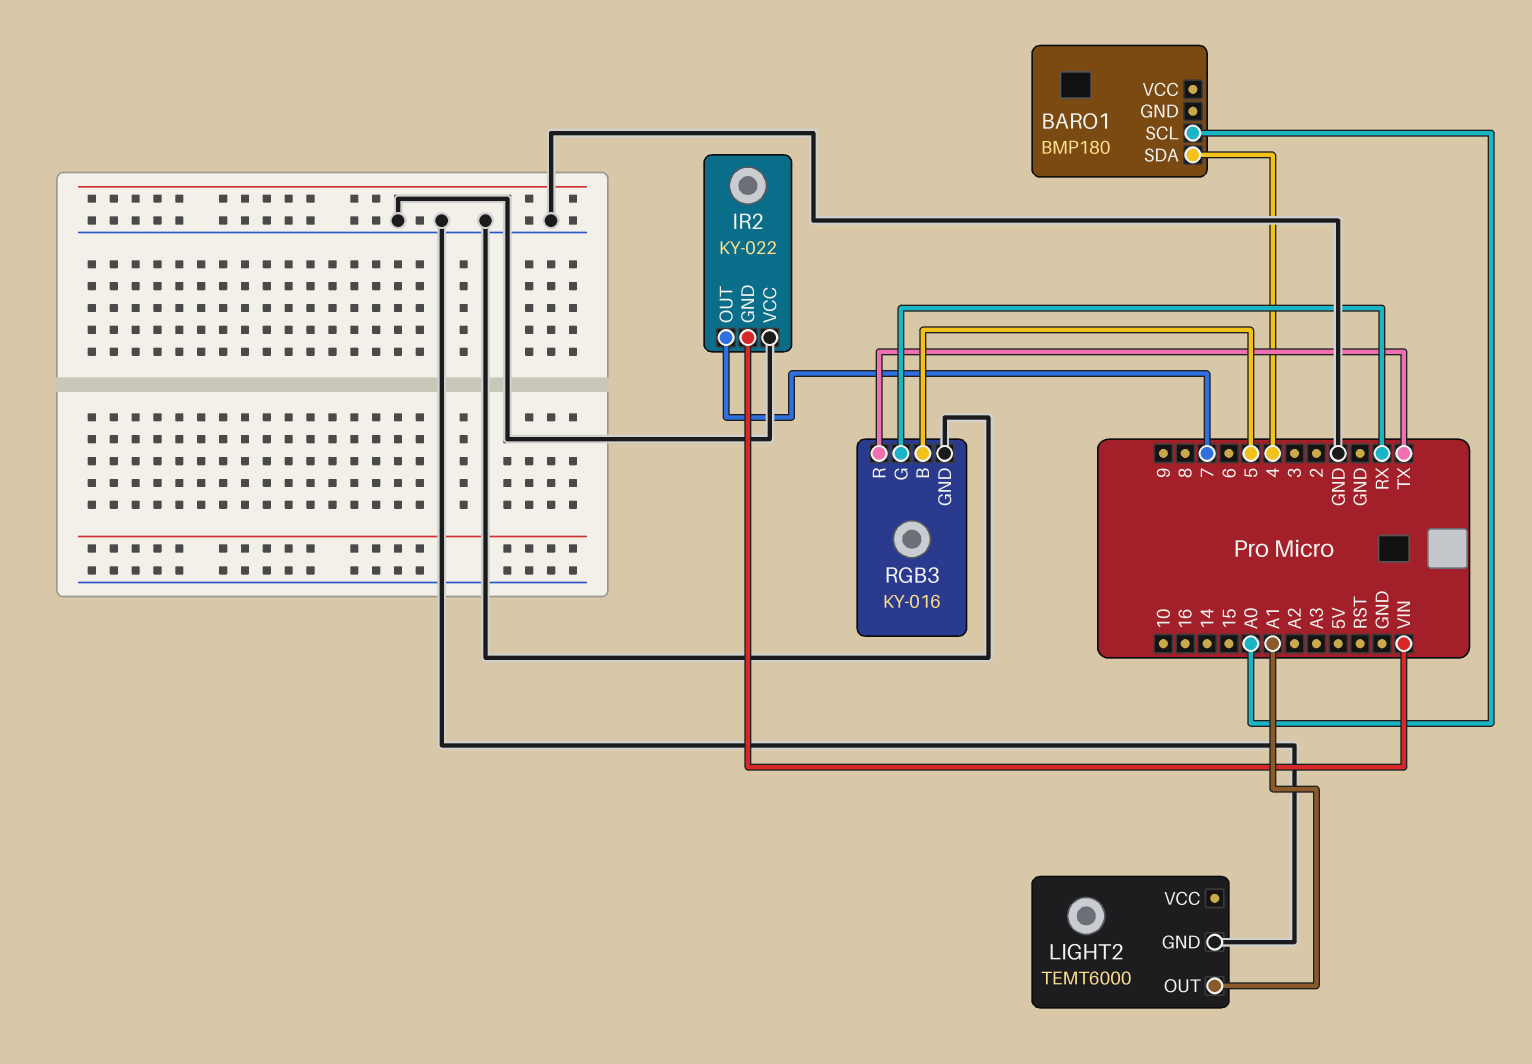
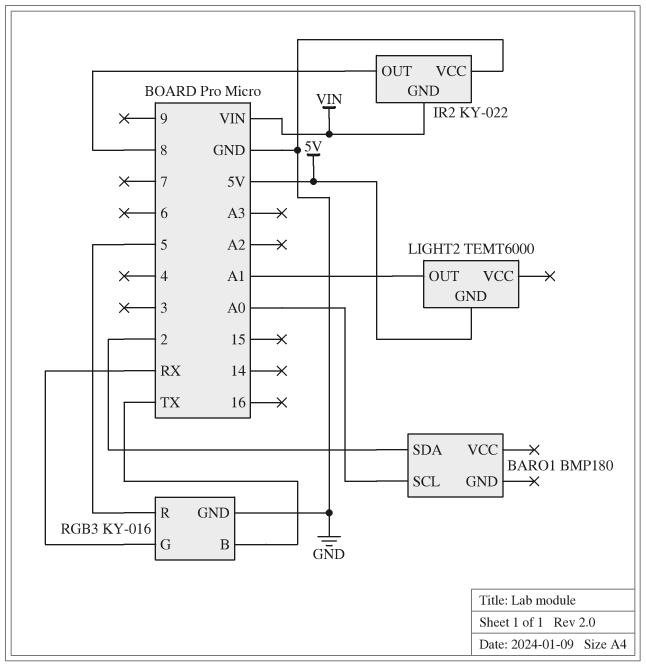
BARO1 pin SDA: 4 -> 2
IR2 pin OUT: 7 -> 8
LIGHT2 pin GND: GND -> 5V
RGB3 pin B: 5 -> TX
RGB3 pin R: TX -> 5

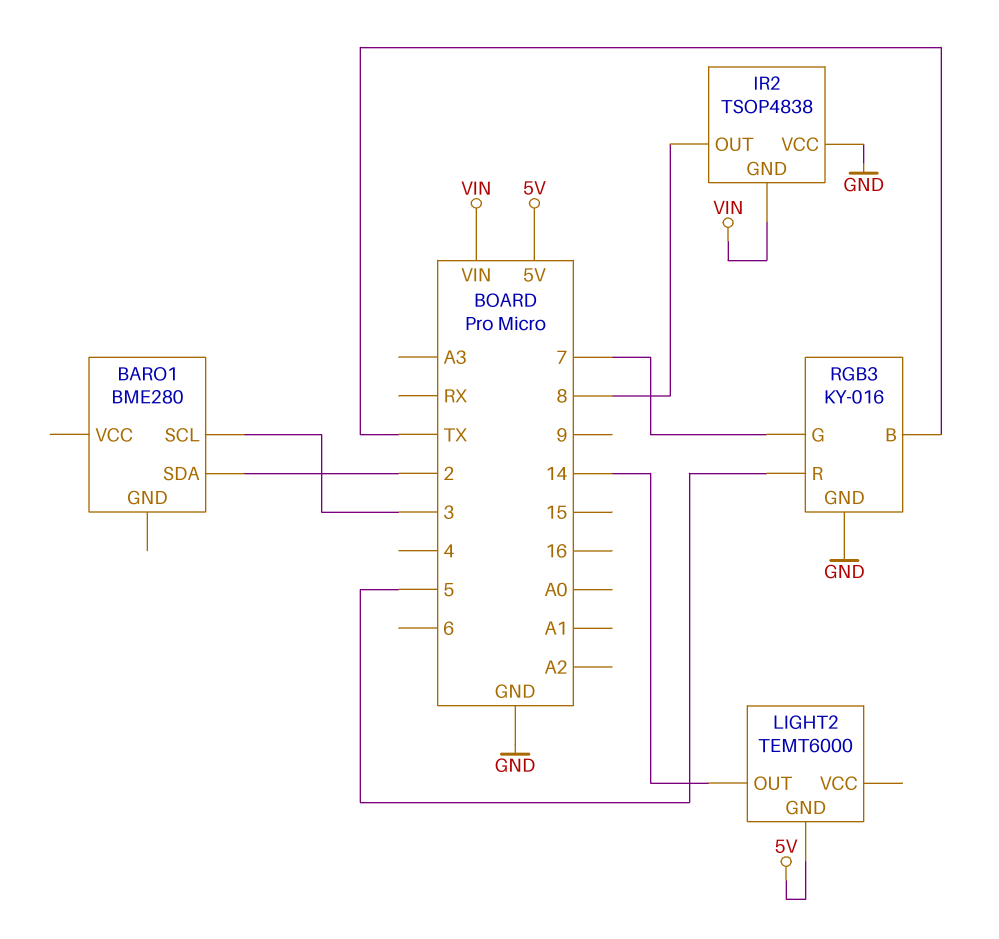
BARO1: BMP180 -> BME280
BARO1 pin SCL: A0 -> 3
IR2: KY-022 -> TSOP4838
LIGHT2 pin OUT: A1 -> 14
RGB3 pin G: RX -> 7

